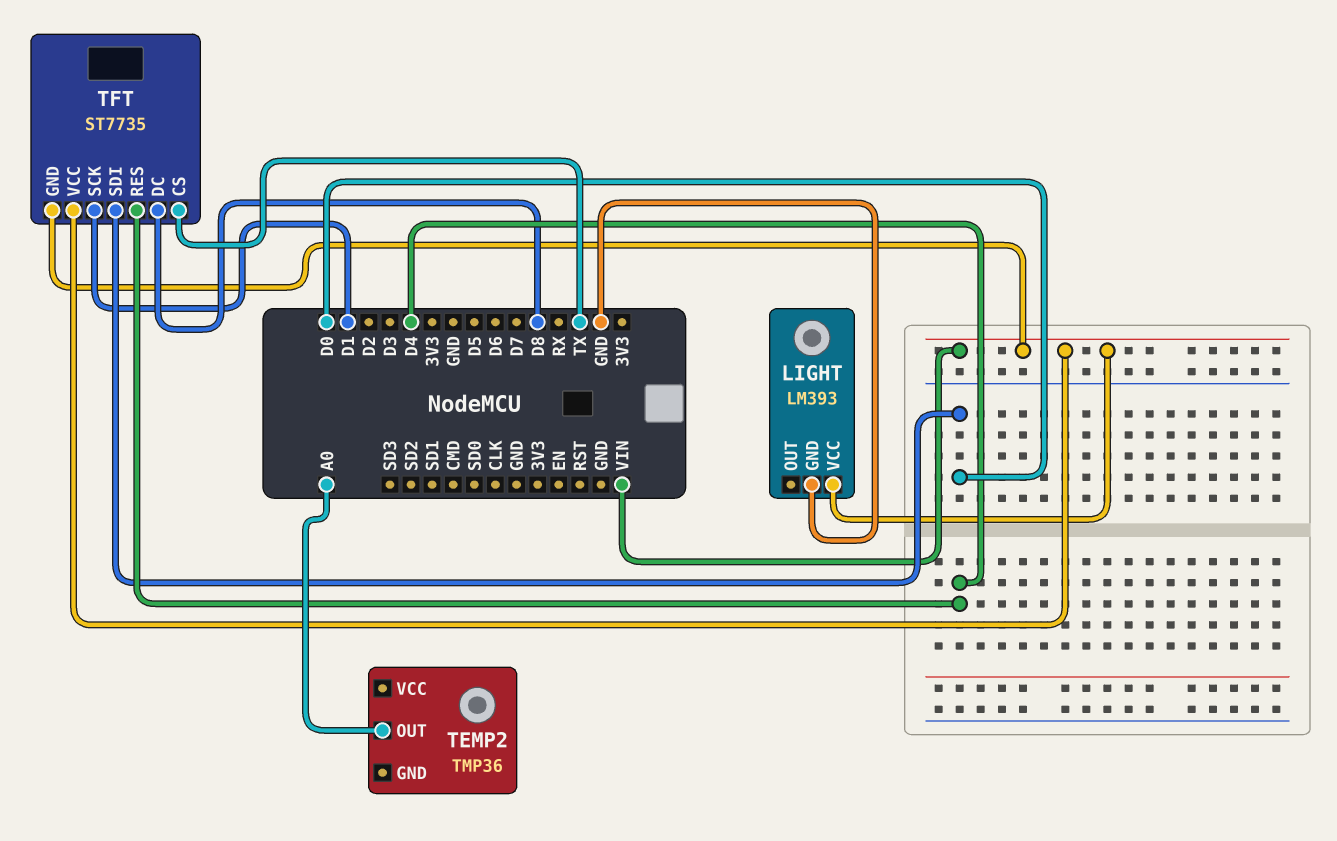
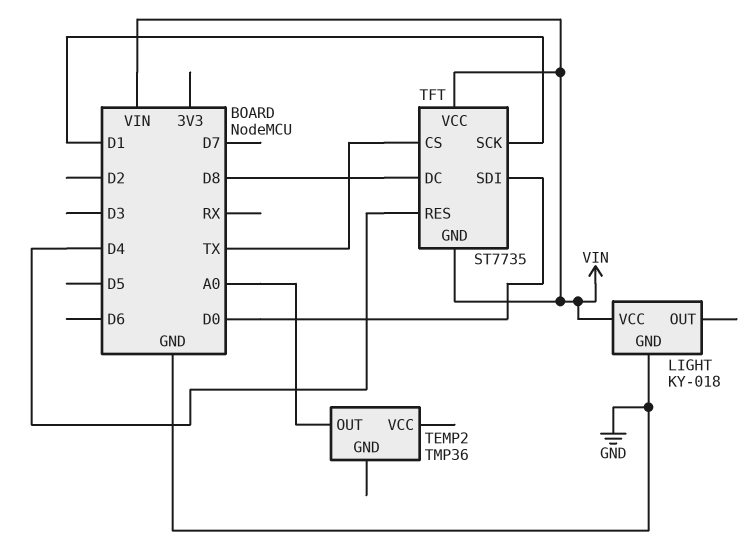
LIGHT: LM393 -> KY-018

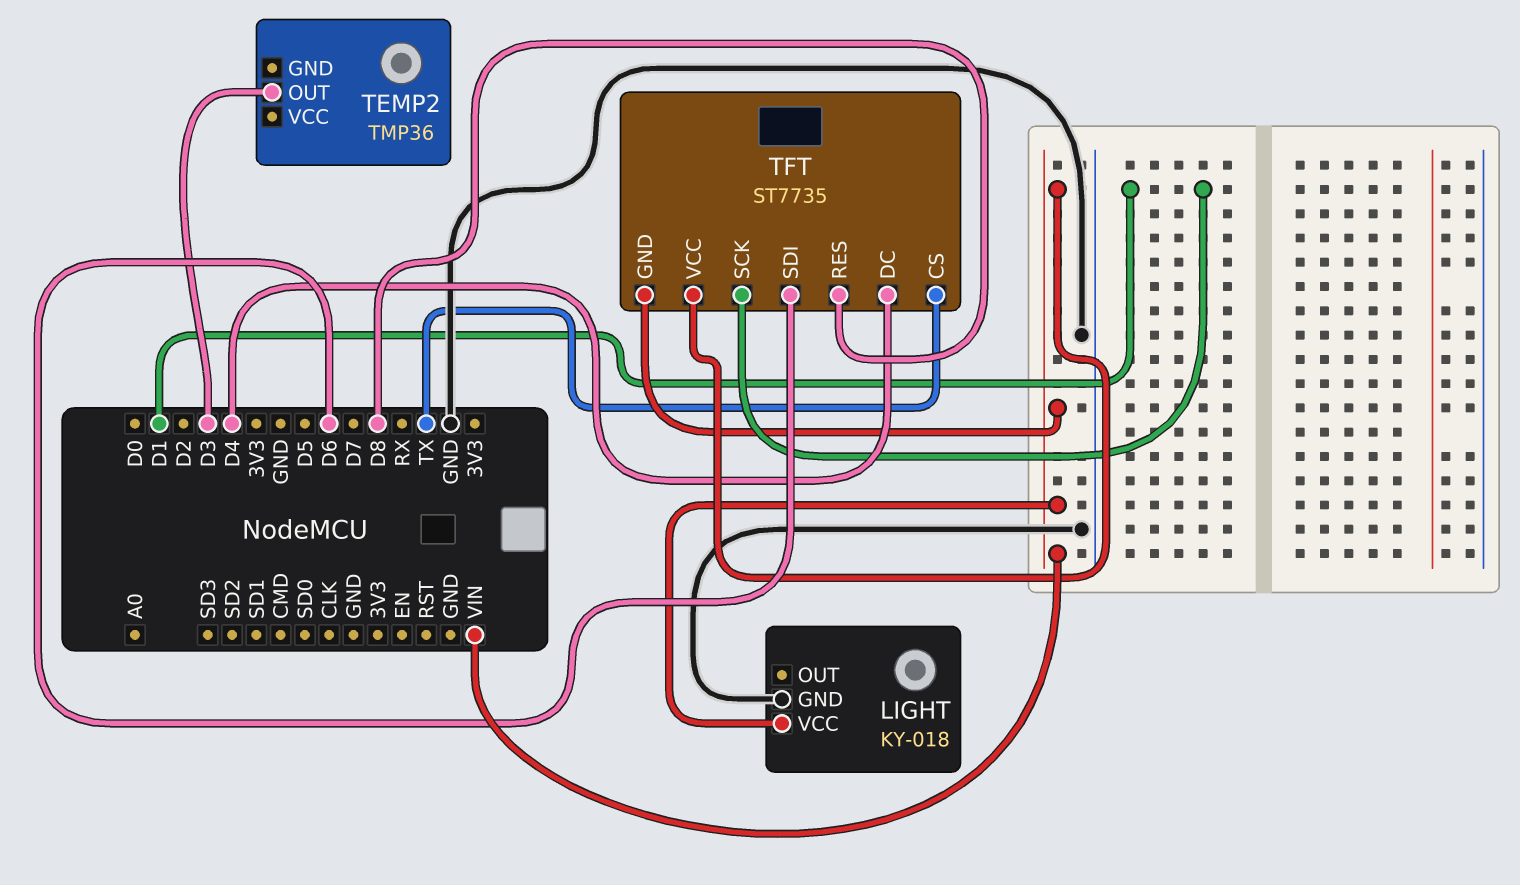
TEMP2 pin OUT: A0 -> D3
TFT pin DC: D8 -> D4
TFT pin RES: D4 -> D8
TFT pin SDI: D0 -> D6

